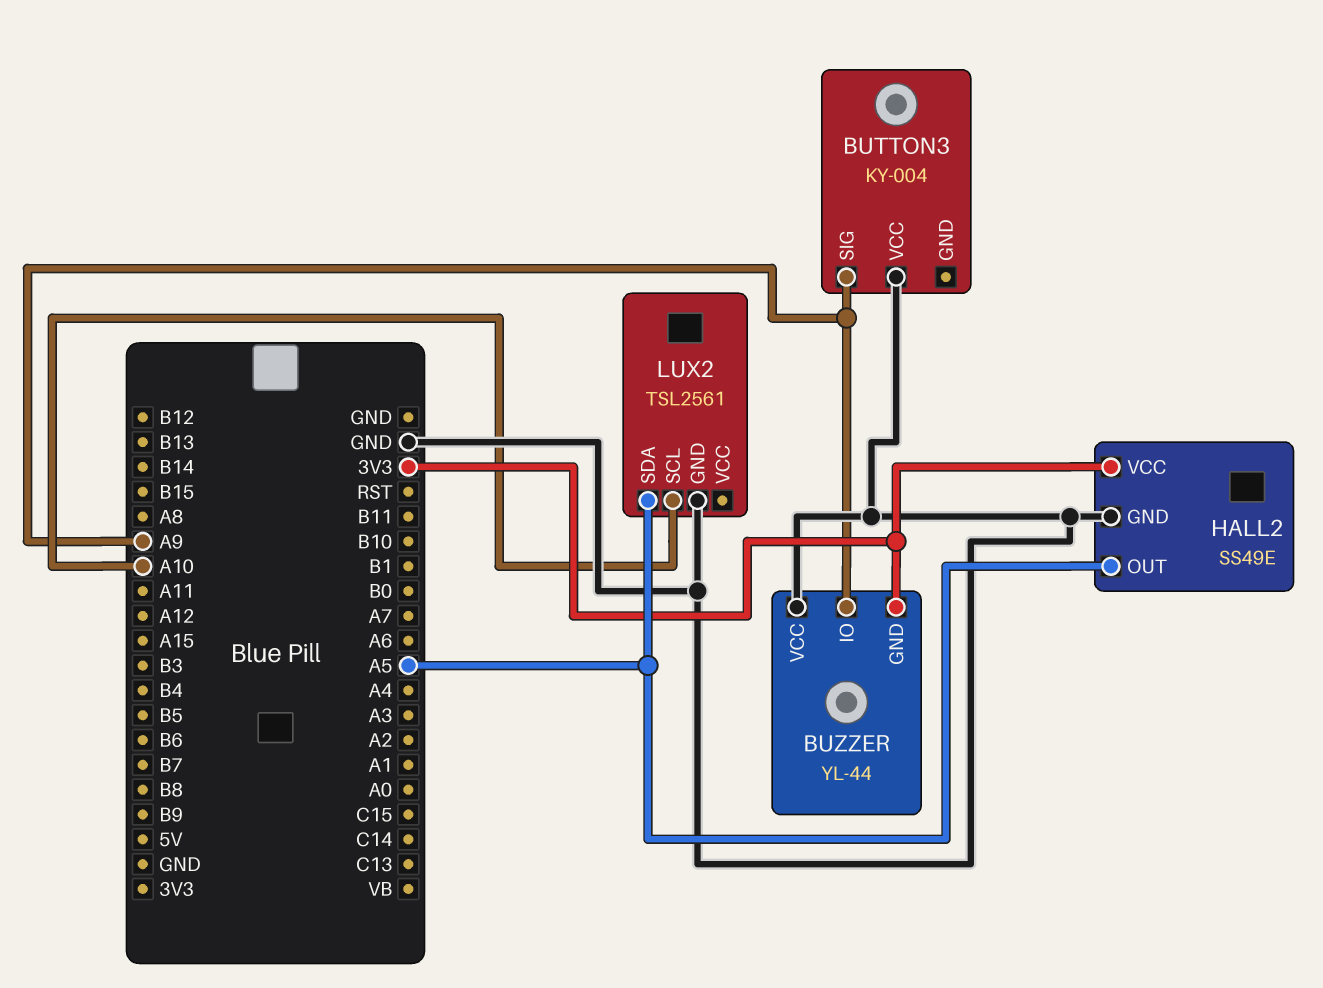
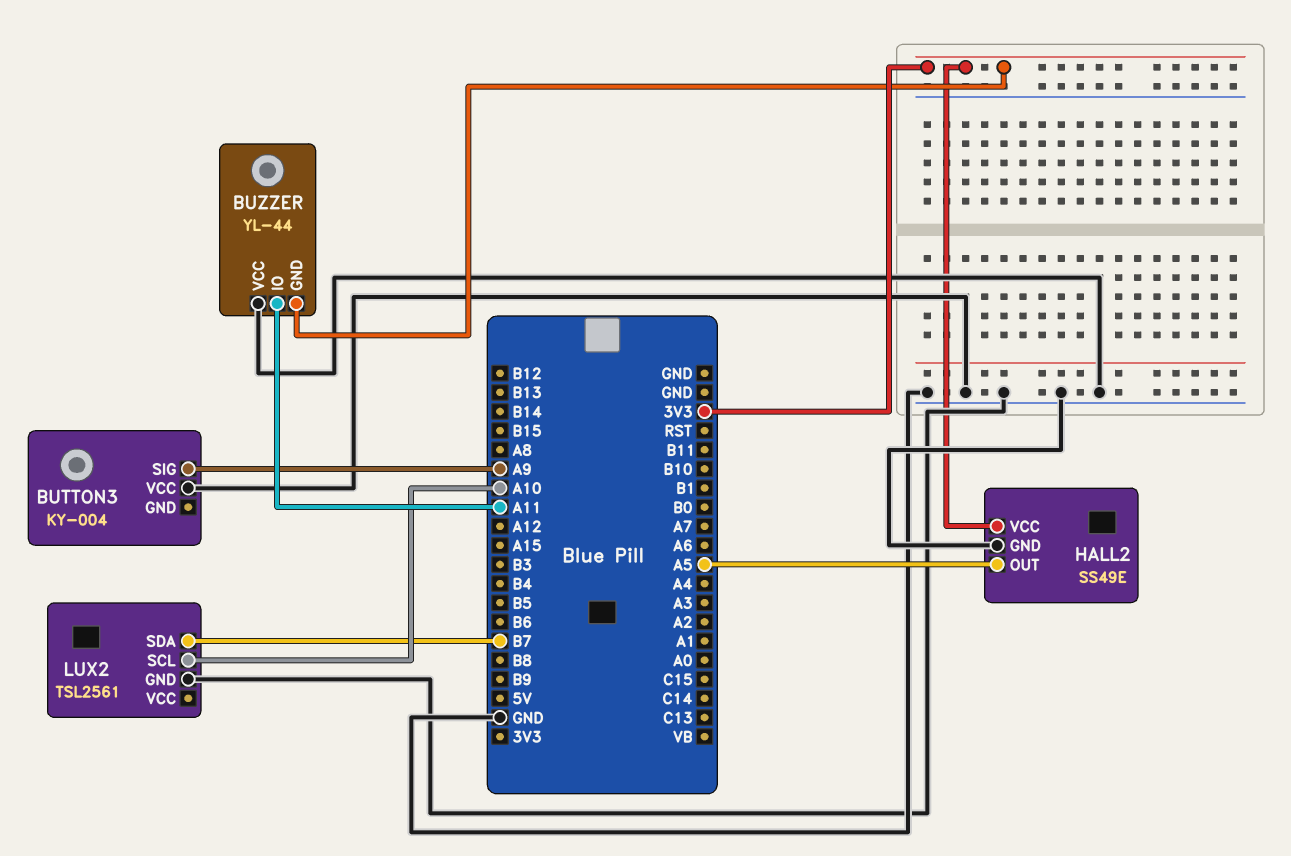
BUZZER pin IO: A9 -> A11
LUX2 pin SDA: A5 -> B7

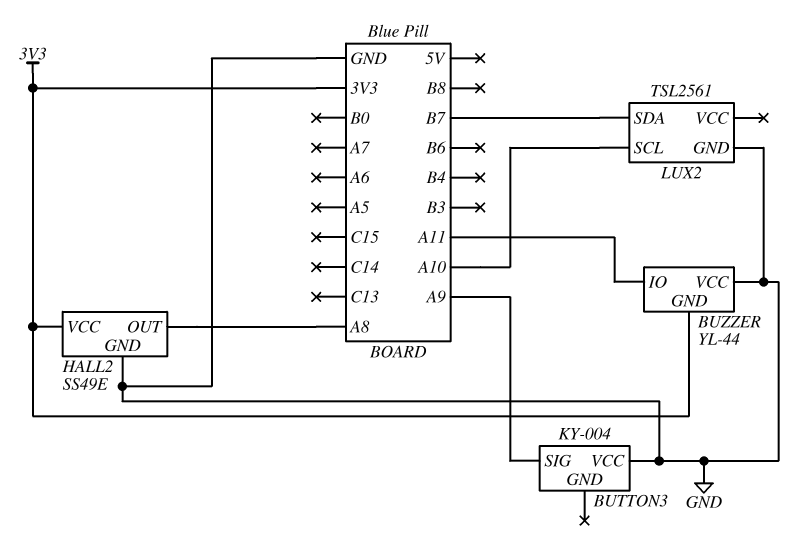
HALL2 pin OUT: A5 -> A8

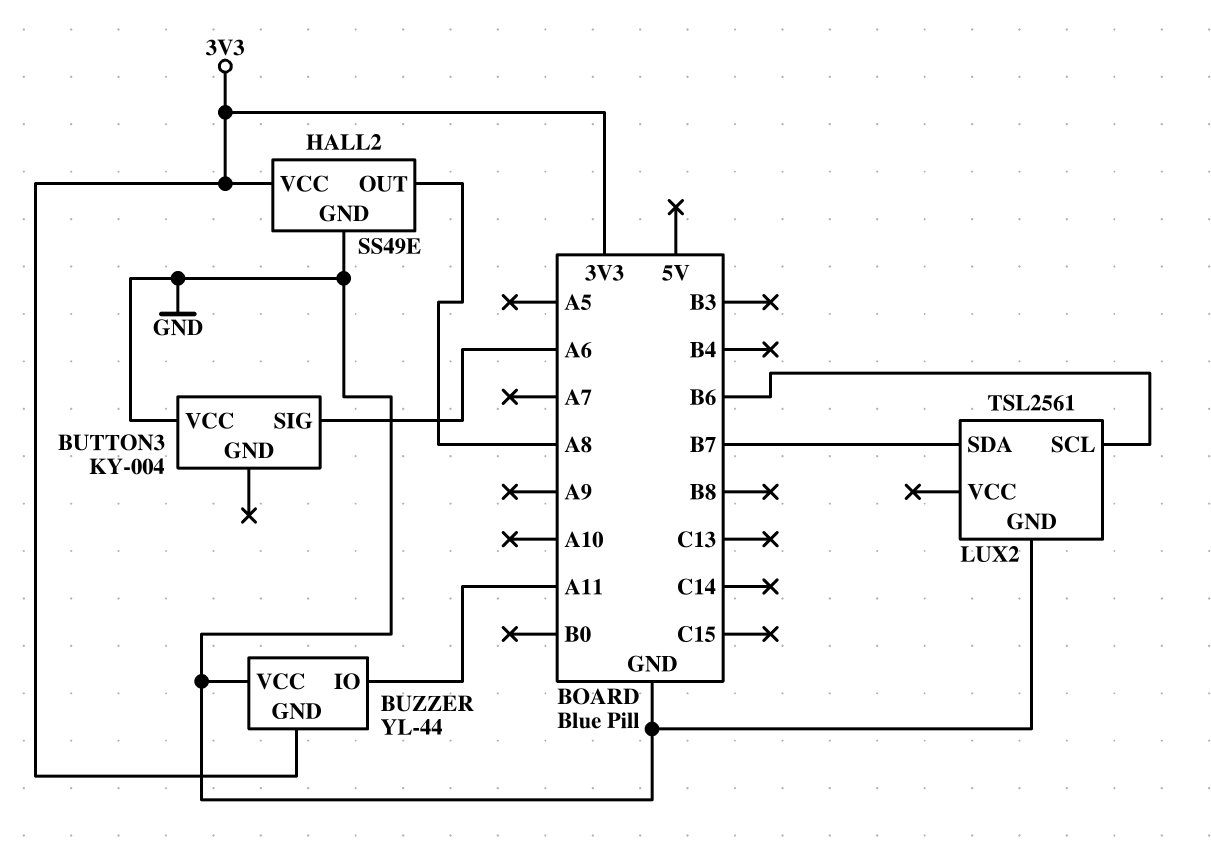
BUTTON3 pin SIG: A9 -> A6
LUX2 pin SCL: A10 -> B6

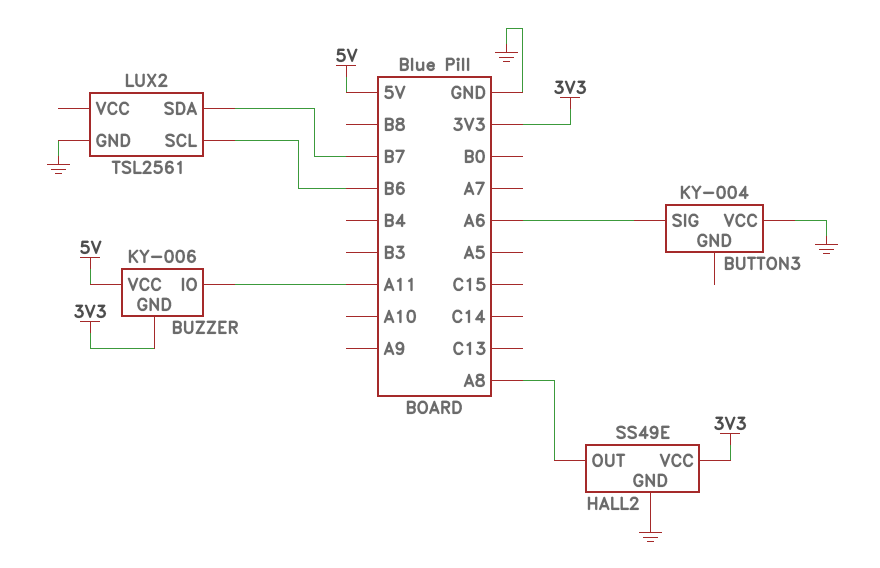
BUZZER: YL-44 -> KY-006
BUZZER pin VCC: GND -> 5V

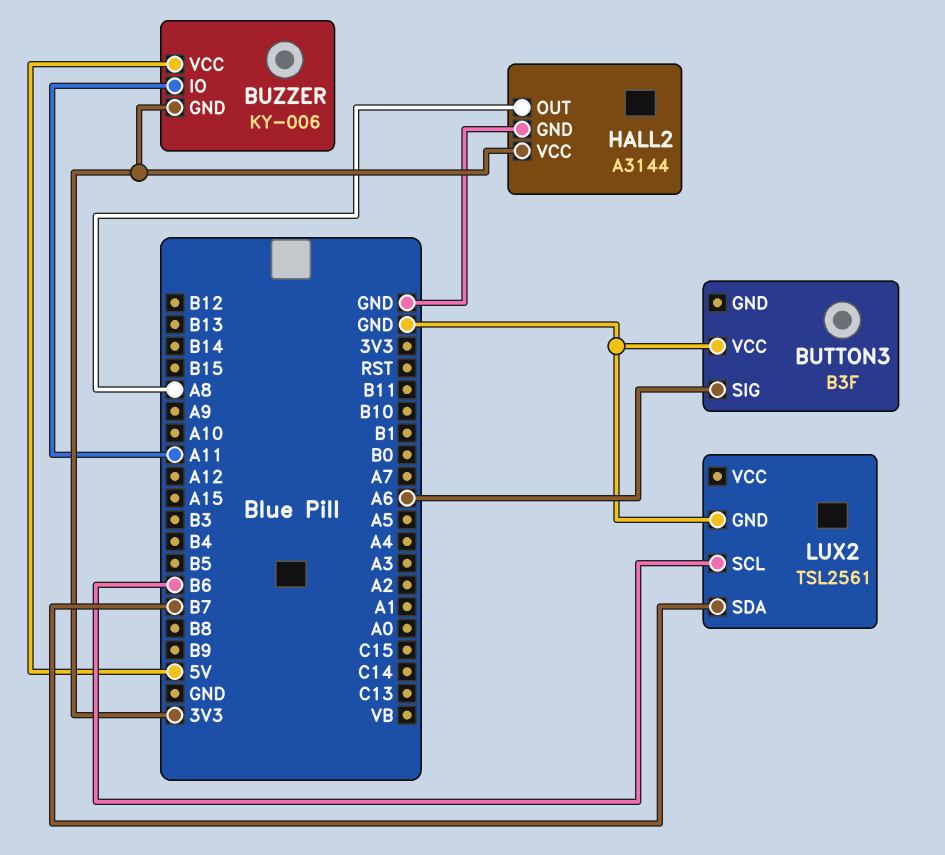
BUTTON3: KY-004 -> B3F
HALL2: SS49E -> A3144

